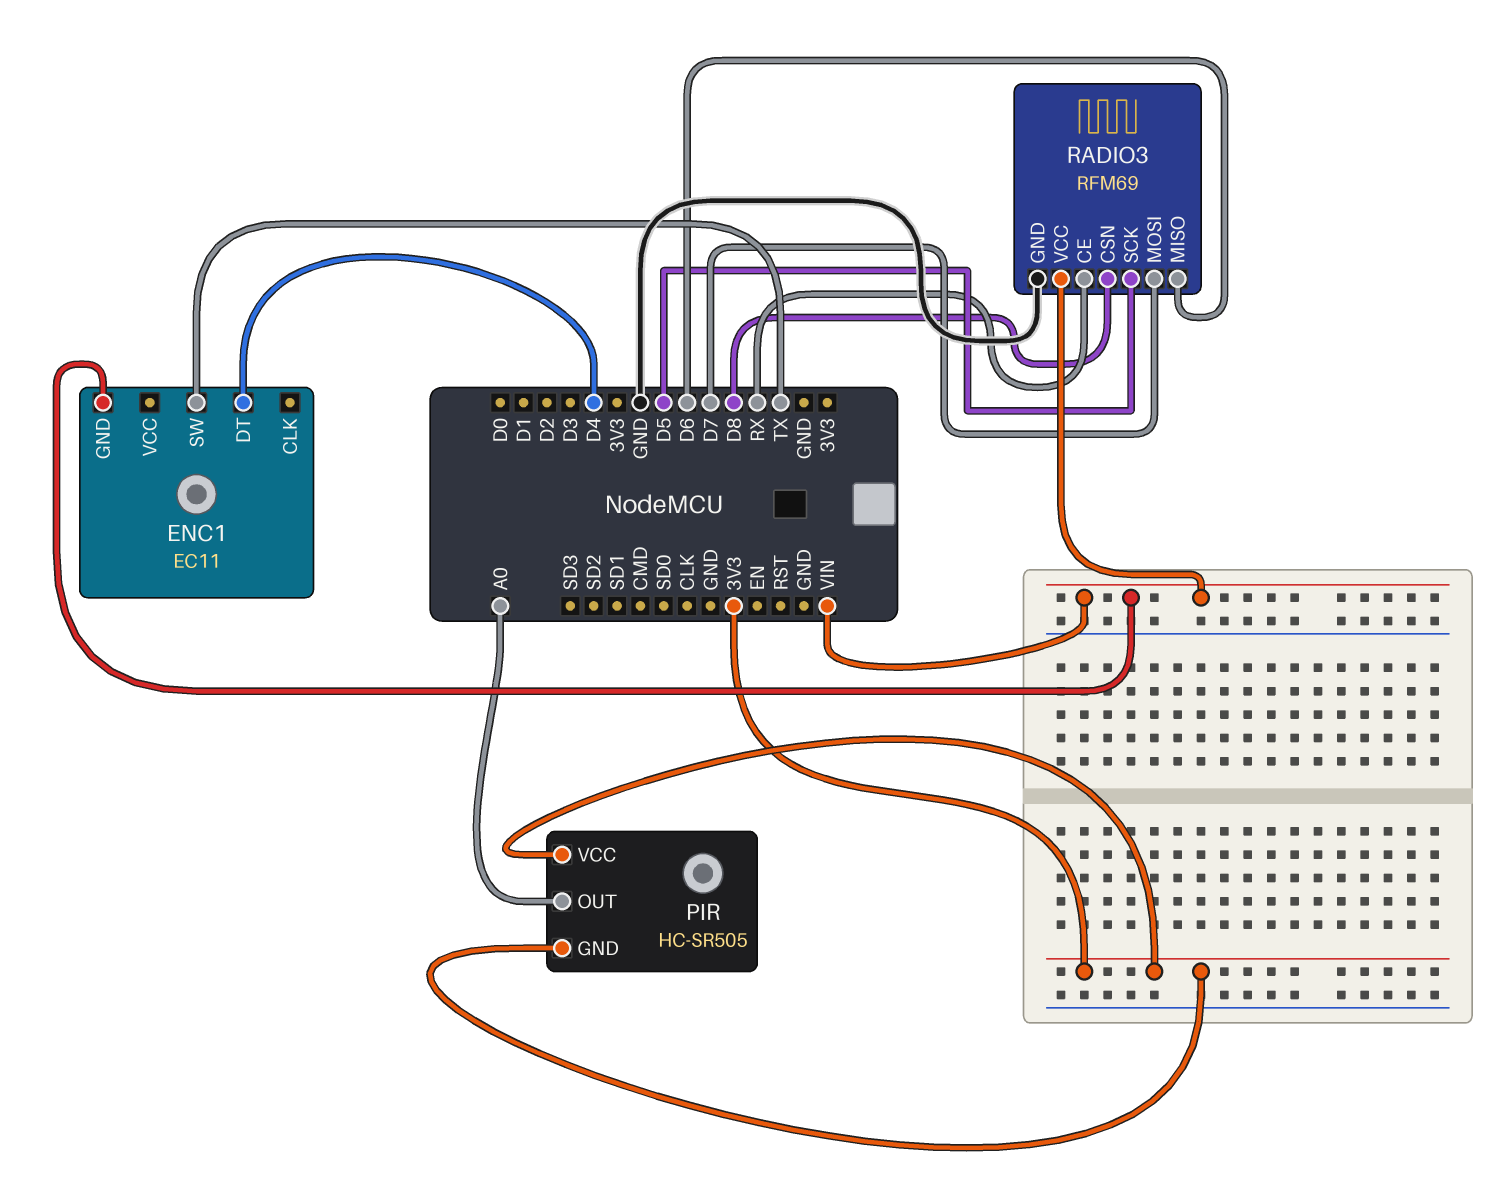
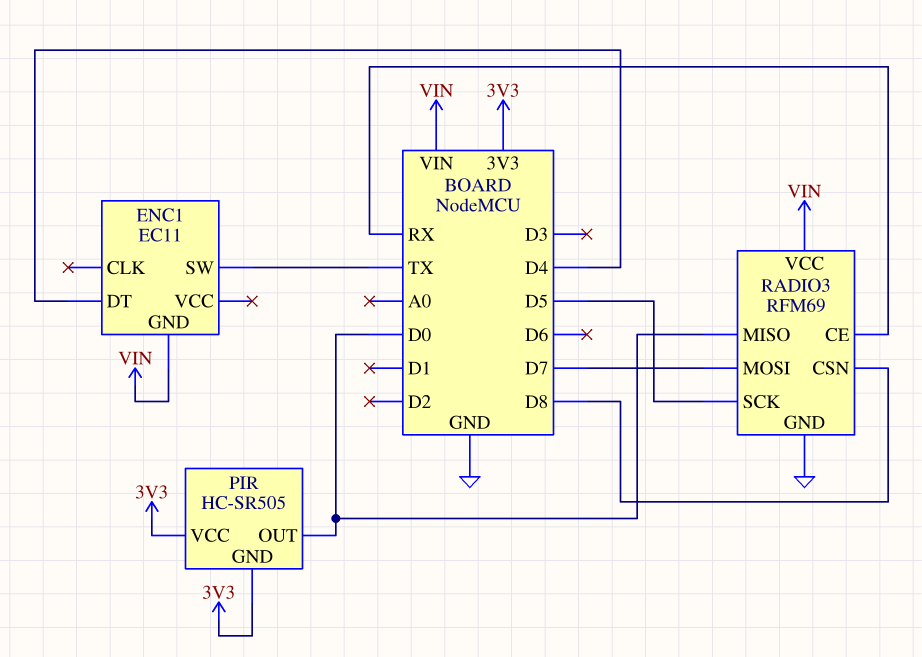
PIR pin OUT: A0 -> D0
RADIO3 pin MISO: D6 -> D0

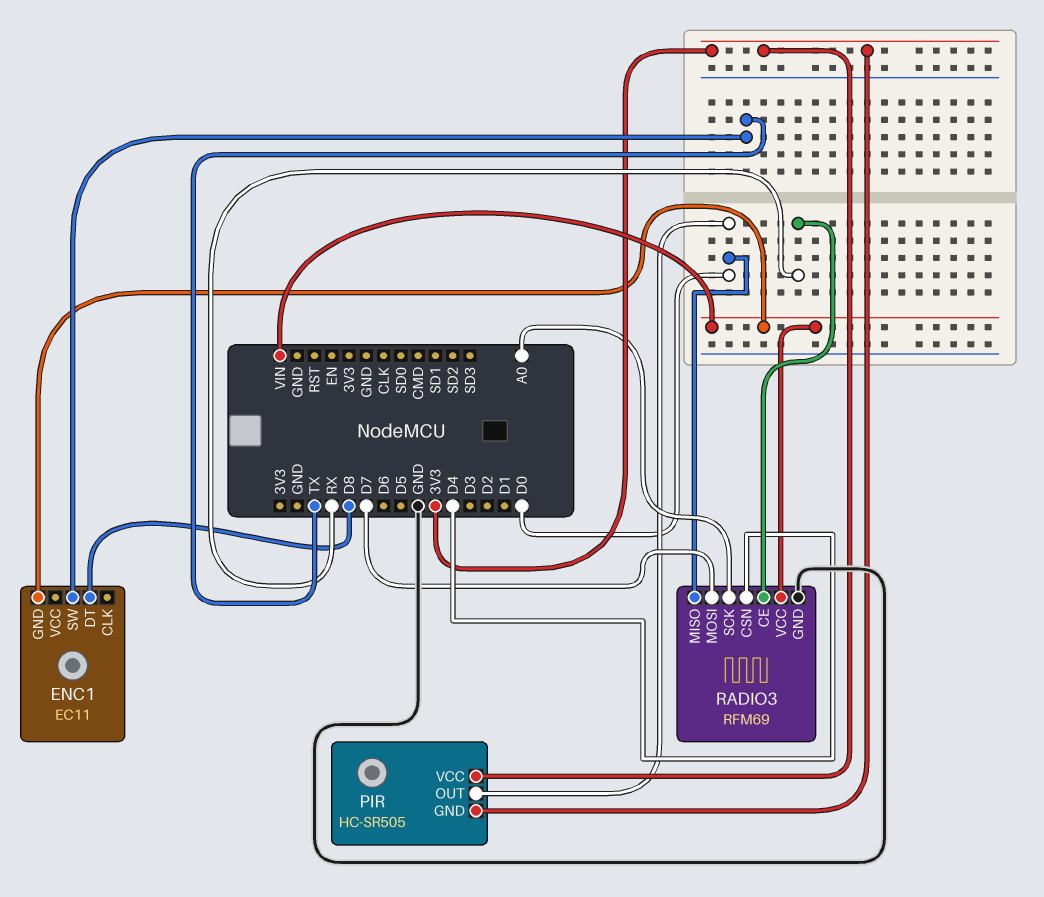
ENC1 pin DT: D4 -> D8
RADIO3 pin CSN: D8 -> D4
RADIO3 pin SCK: D5 -> A0

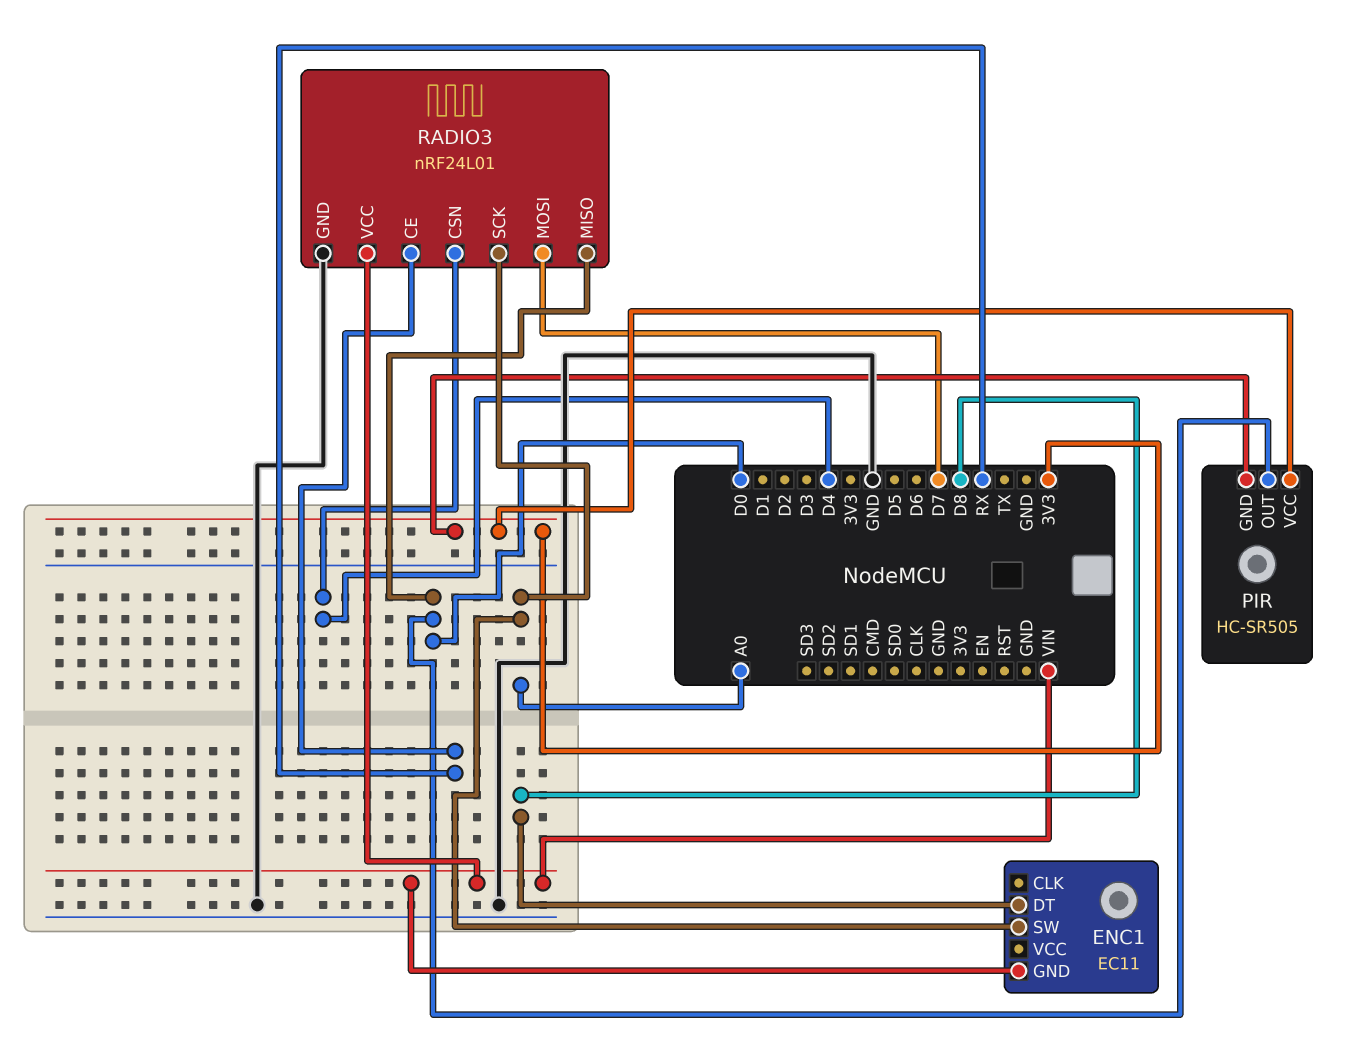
ENC1 pin SW: TX -> A0
RADIO3: RFM69 -> nRF24L01

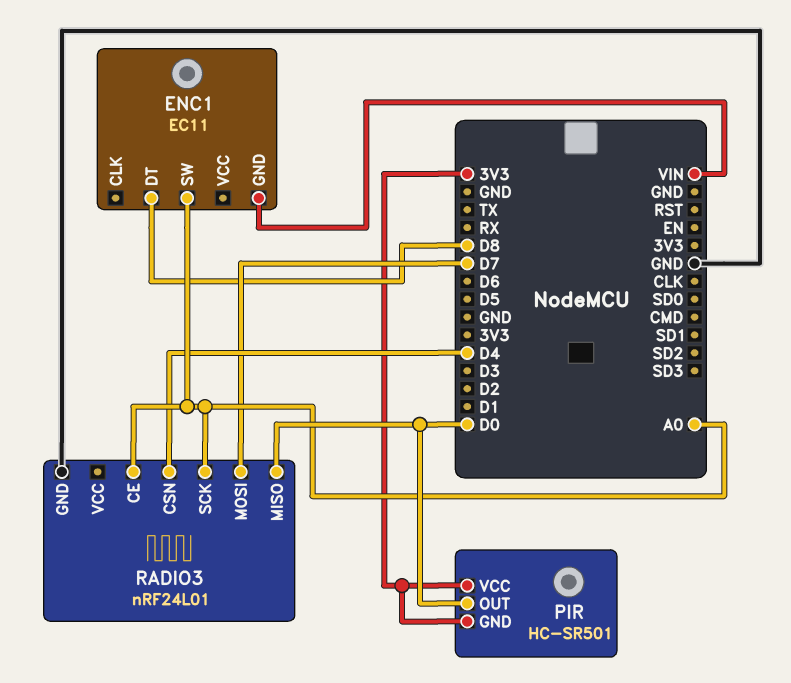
PIR: HC-SR505 -> HC-SR501
RADIO3 pin CE: RX -> A0
RADIO3 pin VCC: VIN -> none

